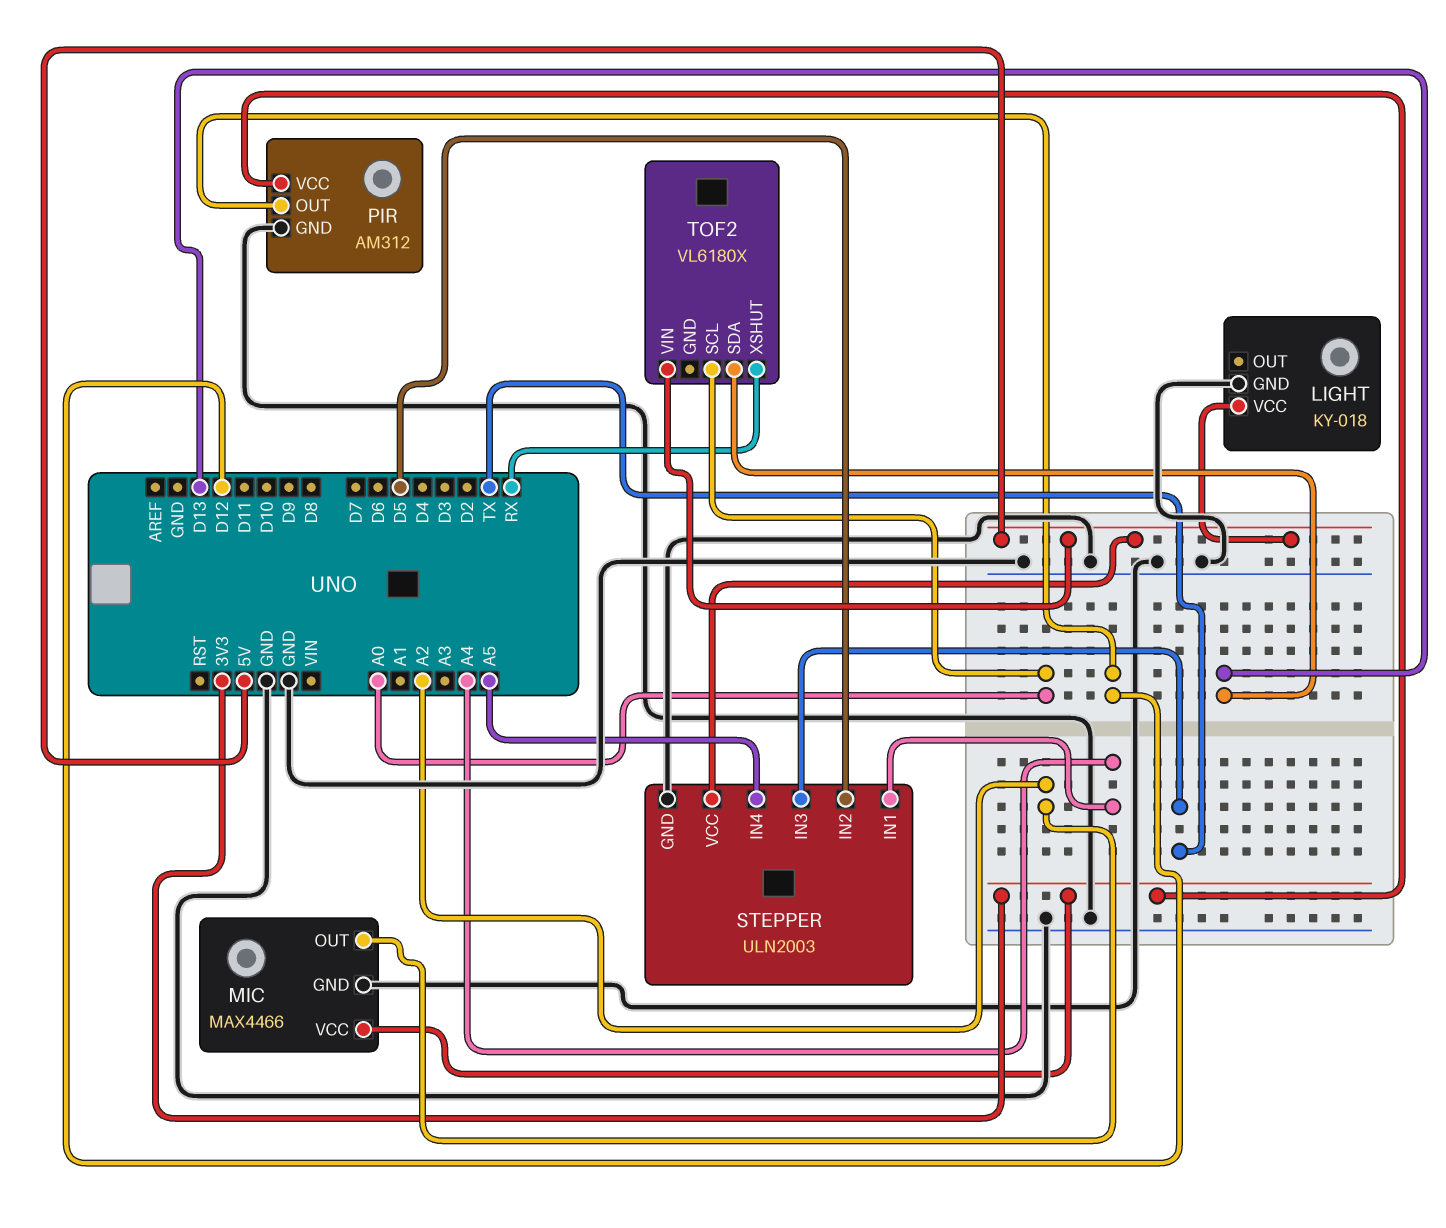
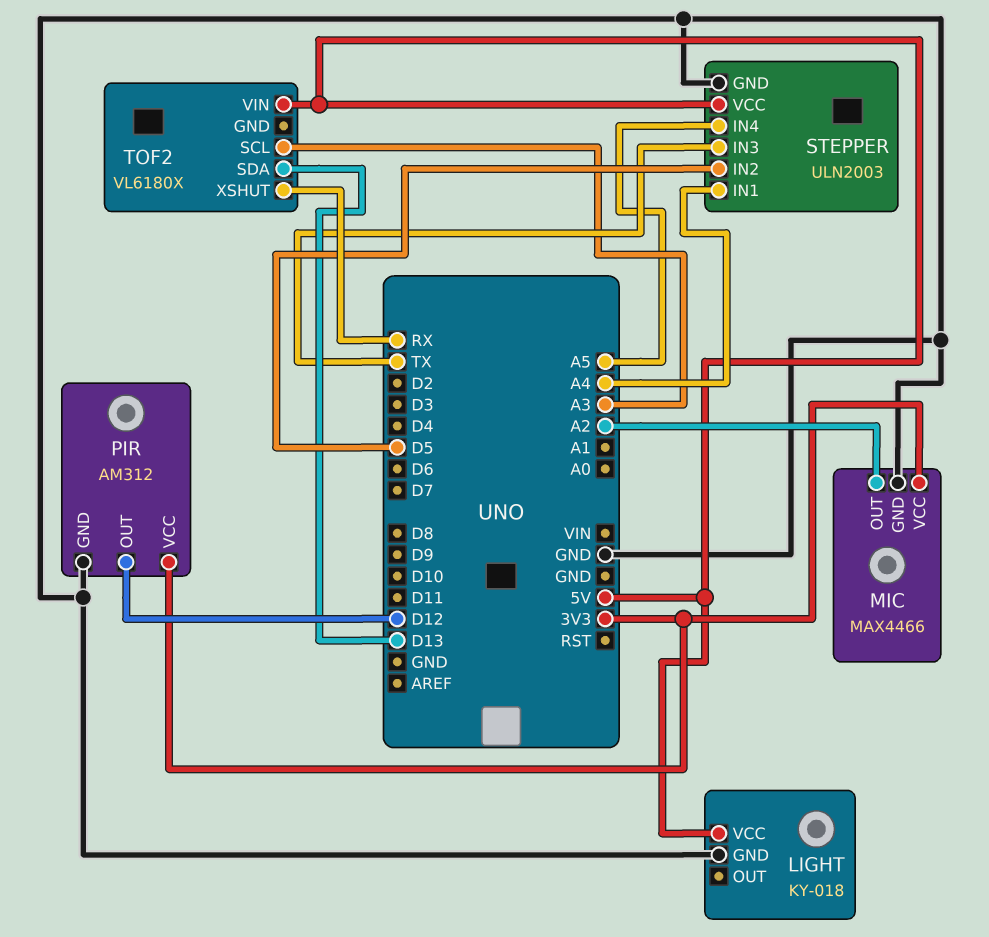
TOF2 pin SCL: A0 -> A3

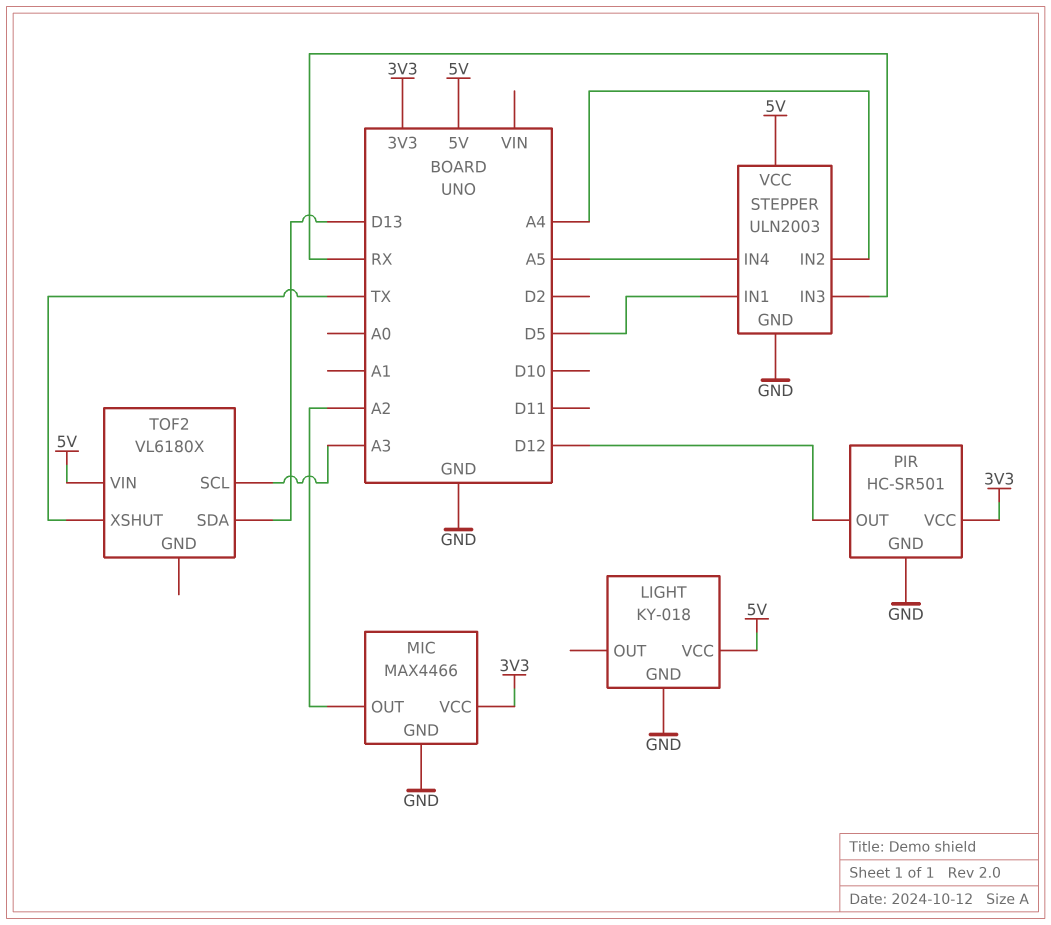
PIR: AM312 -> HC-SR501
STEPPER pin IN1: A4 -> D5
STEPPER pin IN2: D5 -> A4
STEPPER pin IN3: TX -> RX
TOF2 pin XSHUT: RX -> TX

